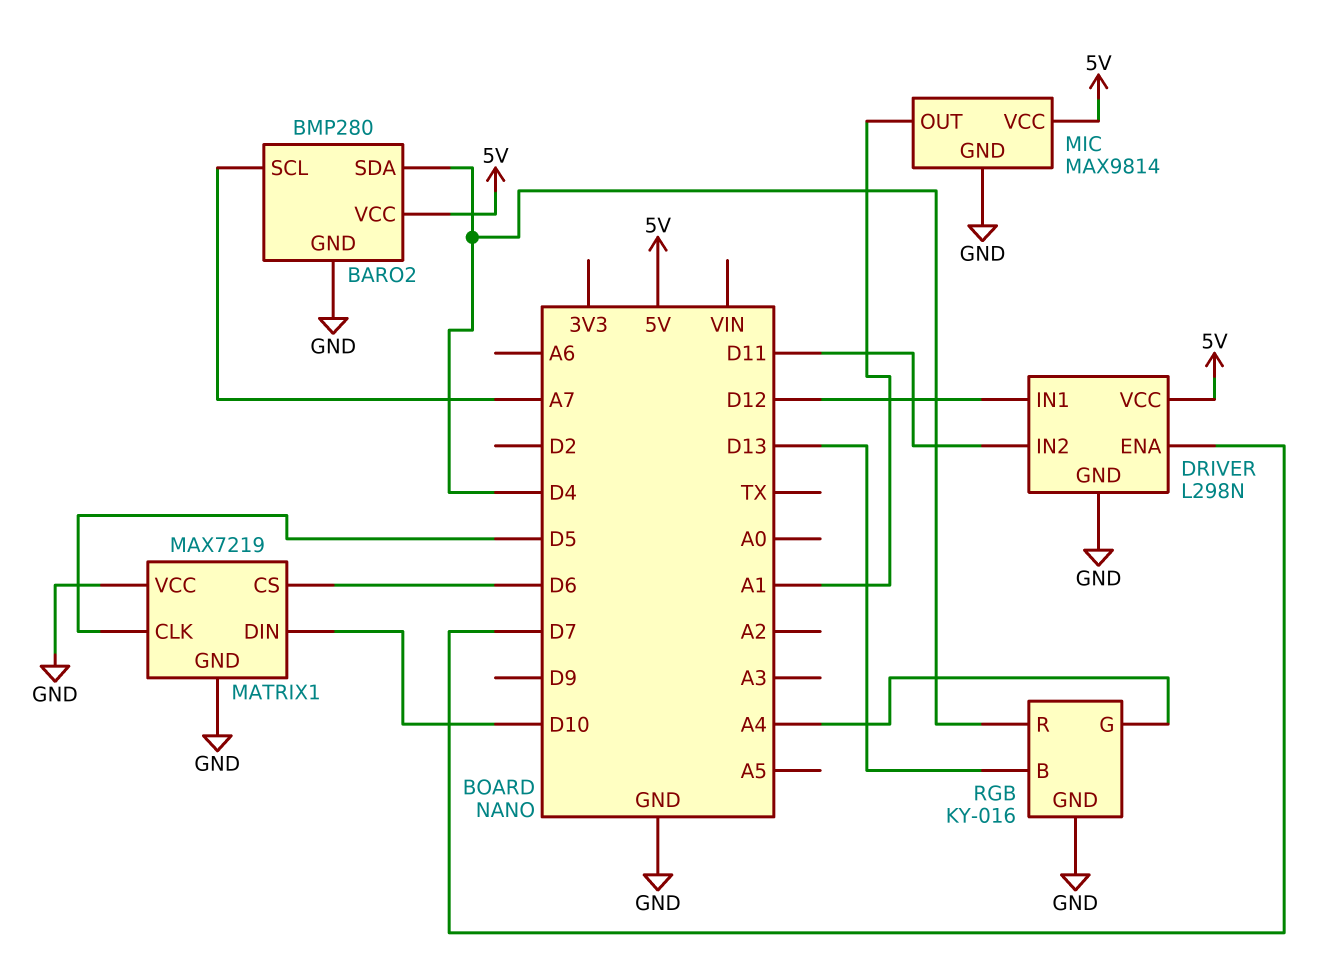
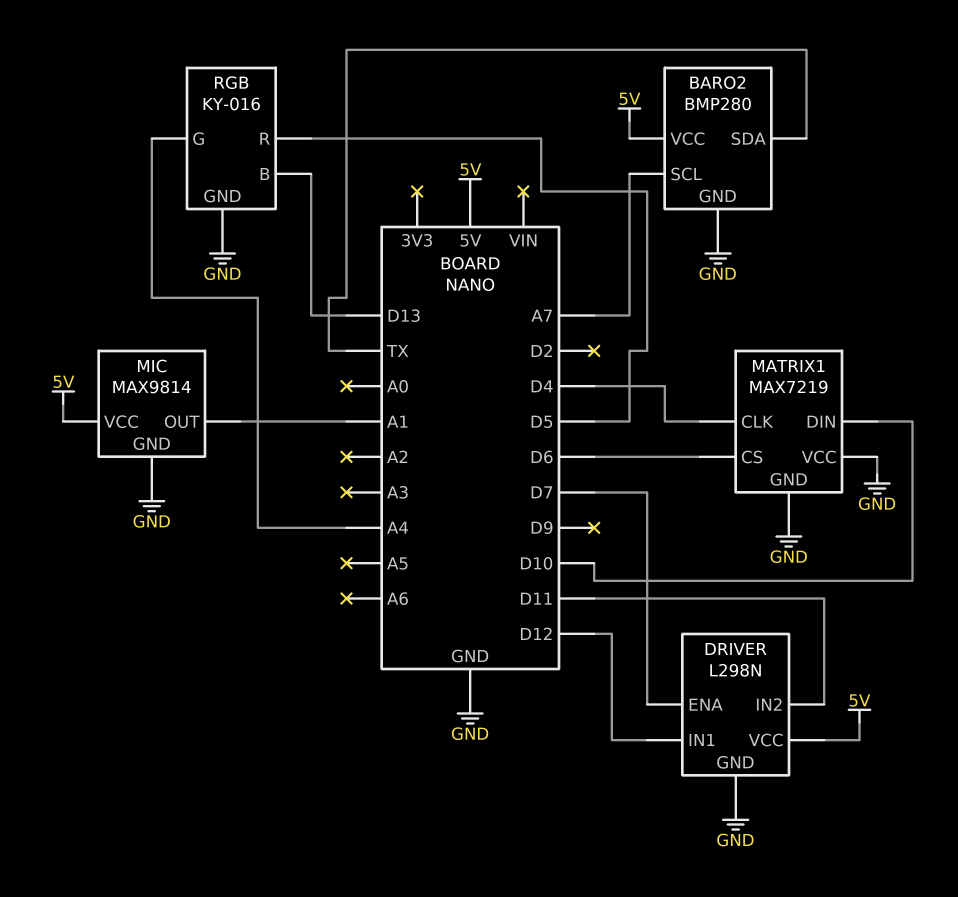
BARO2 pin SDA: D4 -> TX
MATRIX1 pin CLK: D5 -> D4
RGB pin R: D4 -> D5

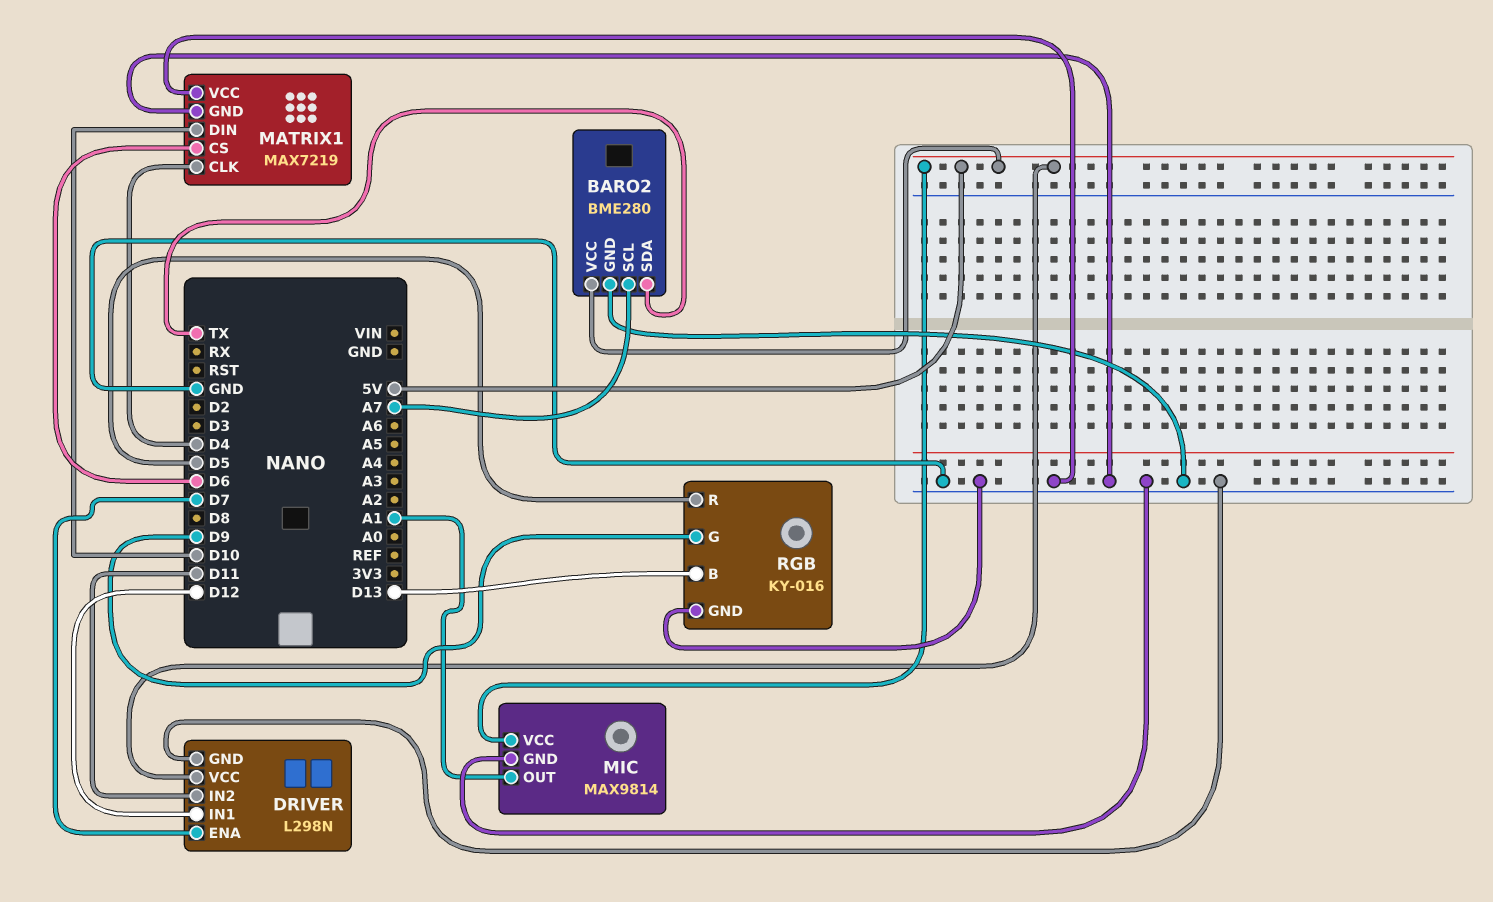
BARO2: BMP280 -> BME280
RGB pin G: A4 -> D9

